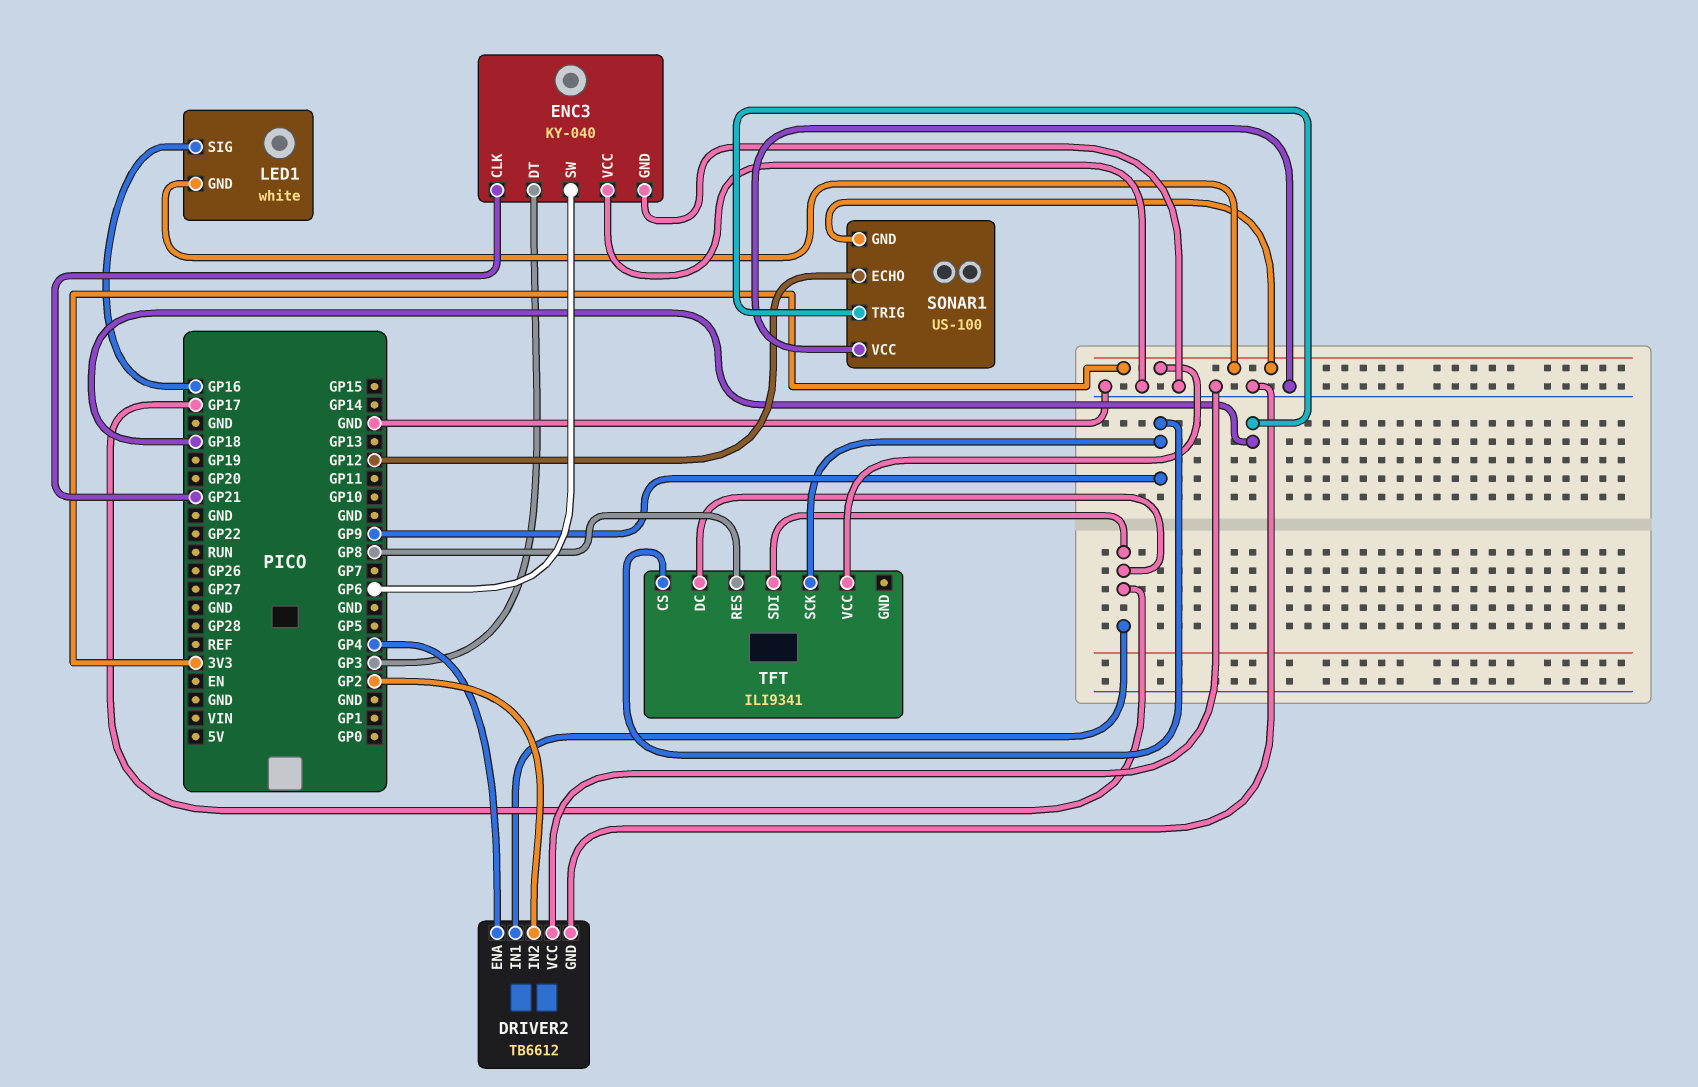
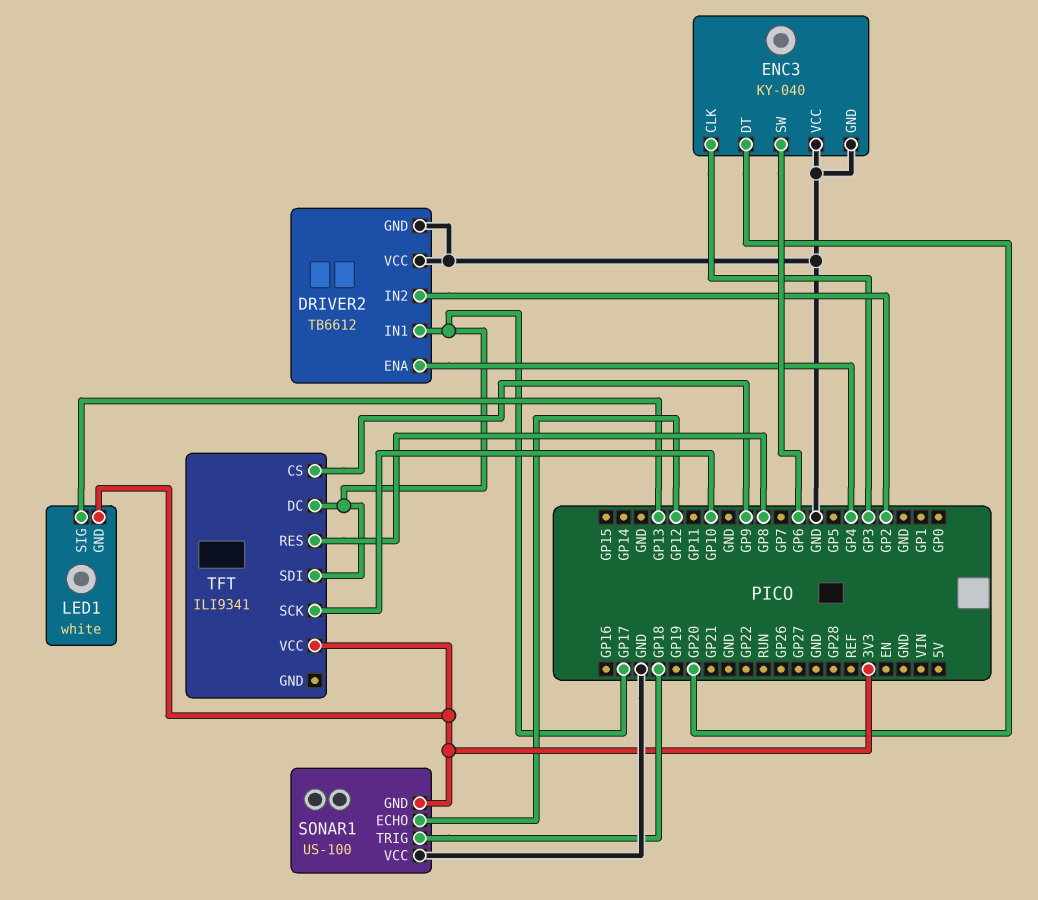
ENC3 pin CLK: GP21 -> GP3
ENC3 pin DT: GP3 -> GP20
LED1 pin SIG: GP16 -> GP13
TFT pin SCK: GP9 -> GP10

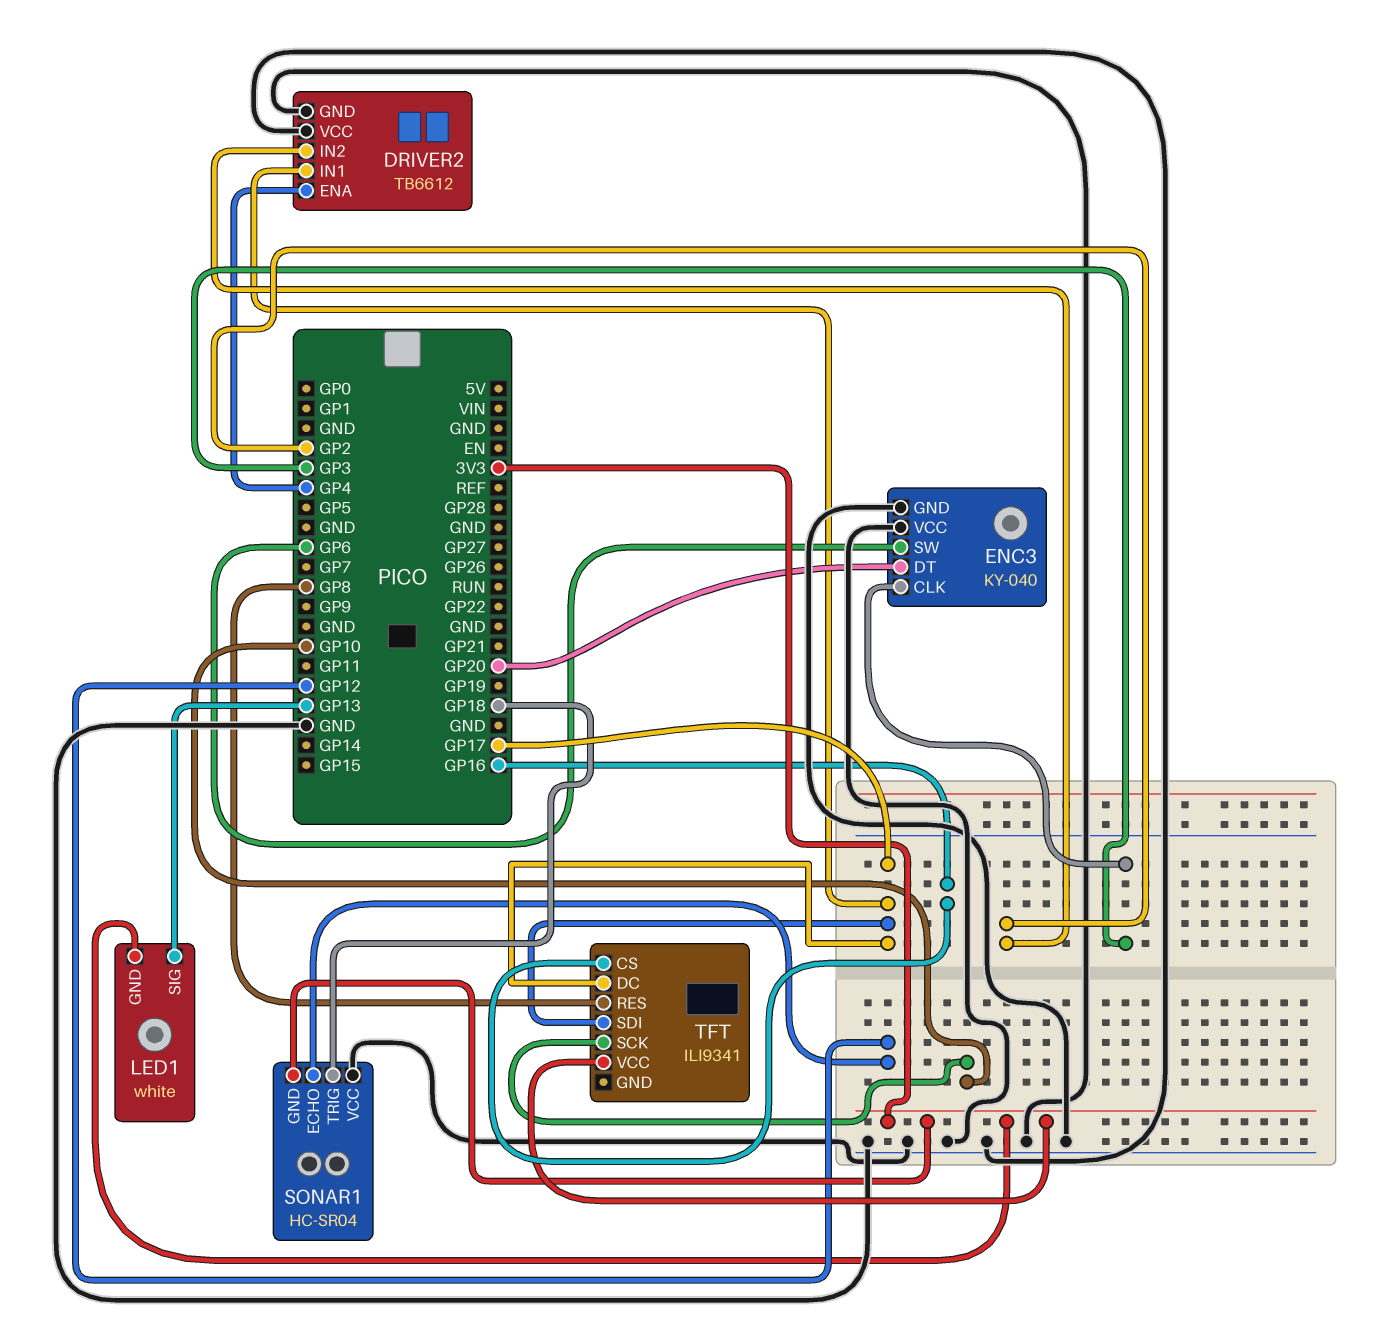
SONAR1: US-100 -> HC-SR04
TFT pin CS: GP9 -> GP16

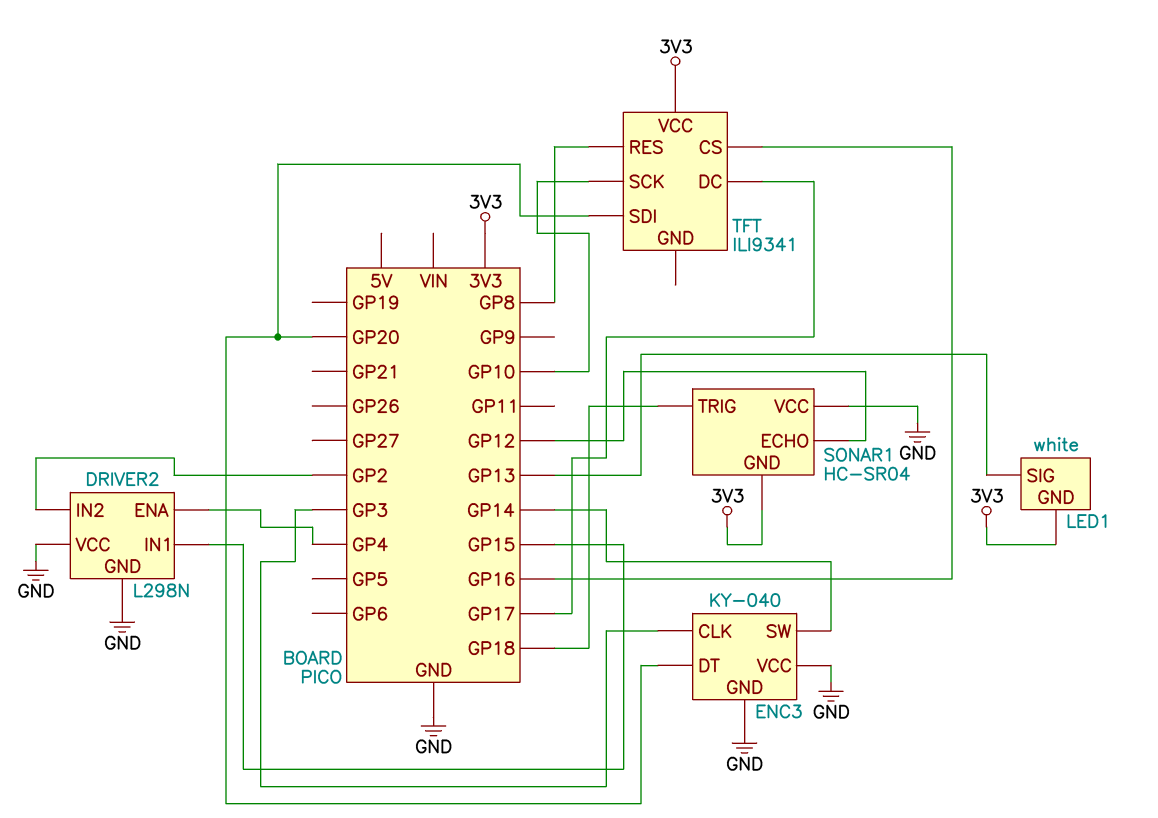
DRIVER2: TB6612 -> L298N
DRIVER2 pin IN1: GP17 -> GP15
ENC3 pin SW: GP6 -> GP14
TFT pin SDI: GP17 -> GP20

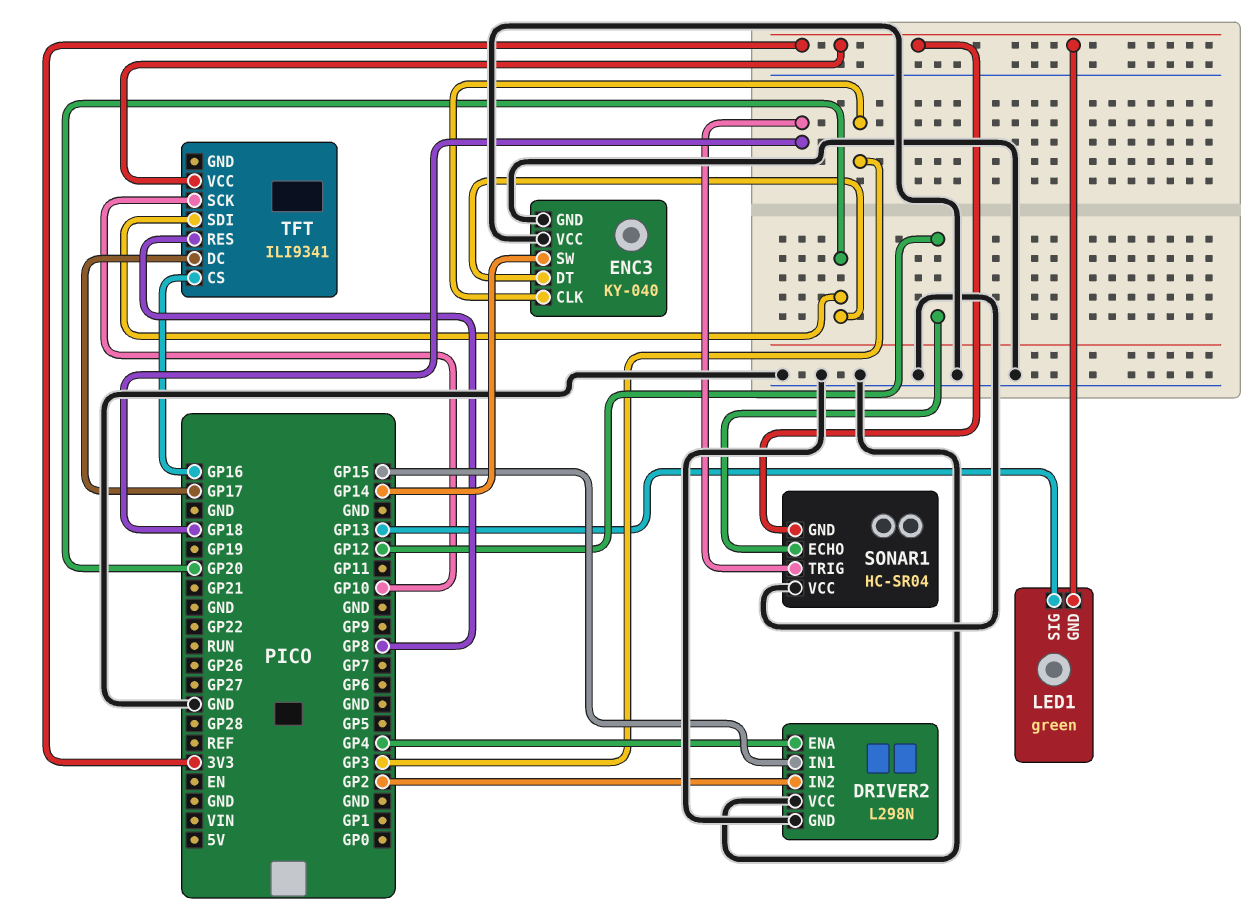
LED1: white -> green

